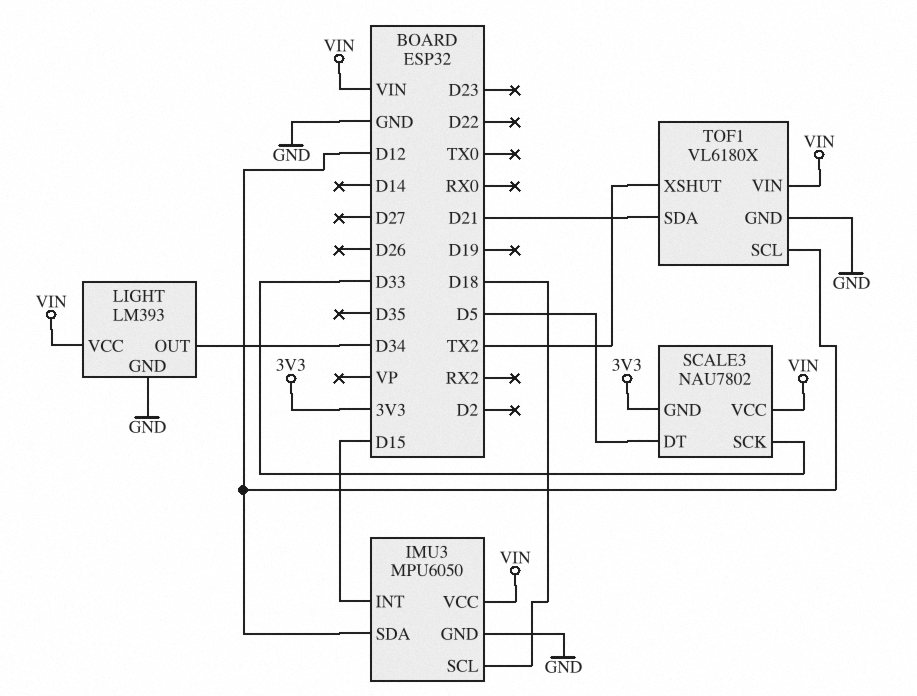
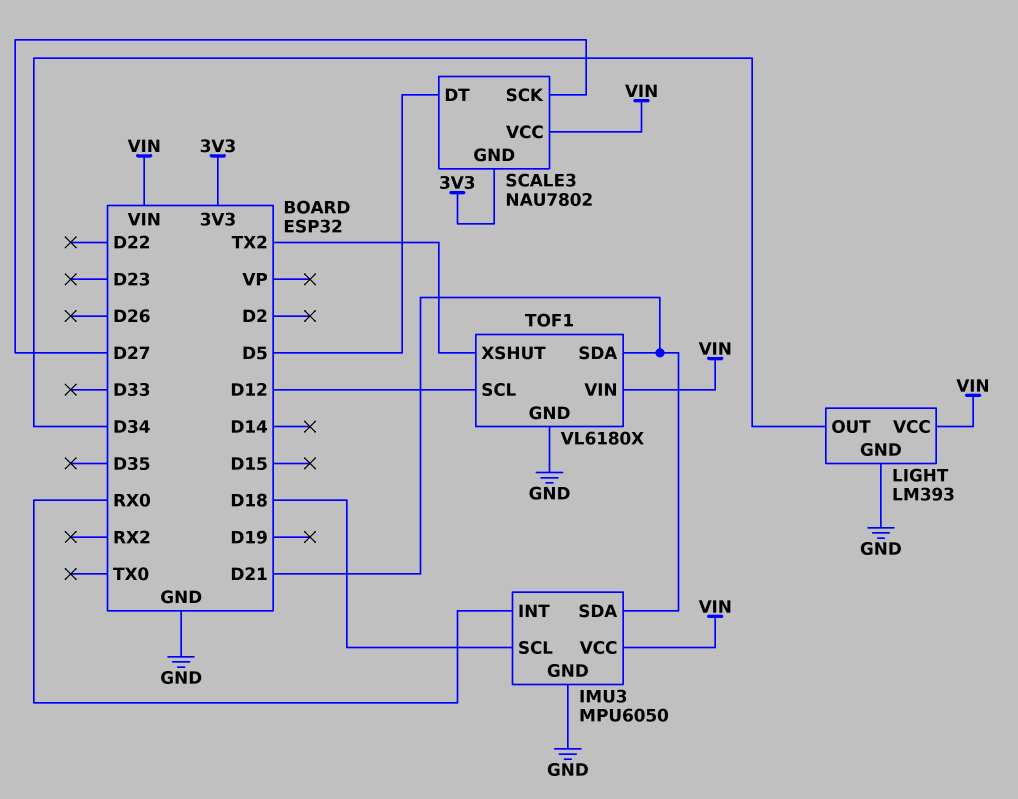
IMU3 pin INT: D15 -> RX0
IMU3 pin SDA: D12 -> D21
SCALE3 pin SCK: D33 -> D27

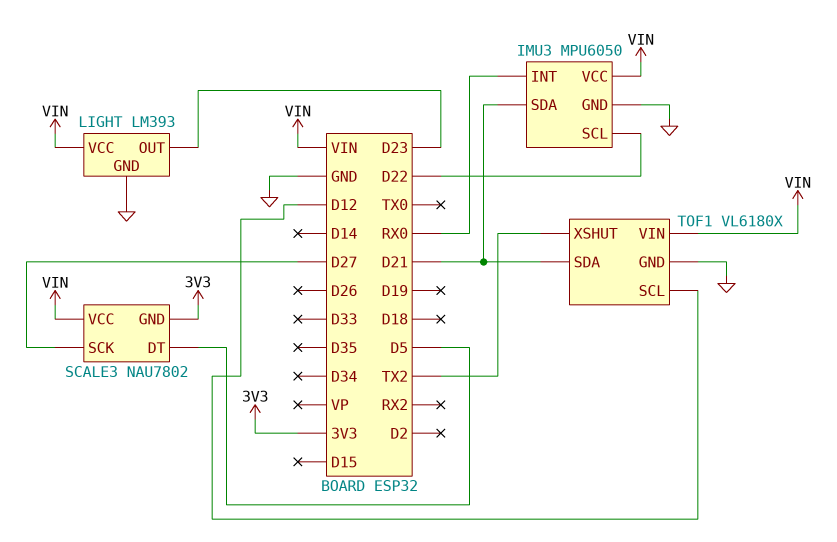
IMU3 pin SCL: D18 -> D22
LIGHT pin OUT: D34 -> D23

